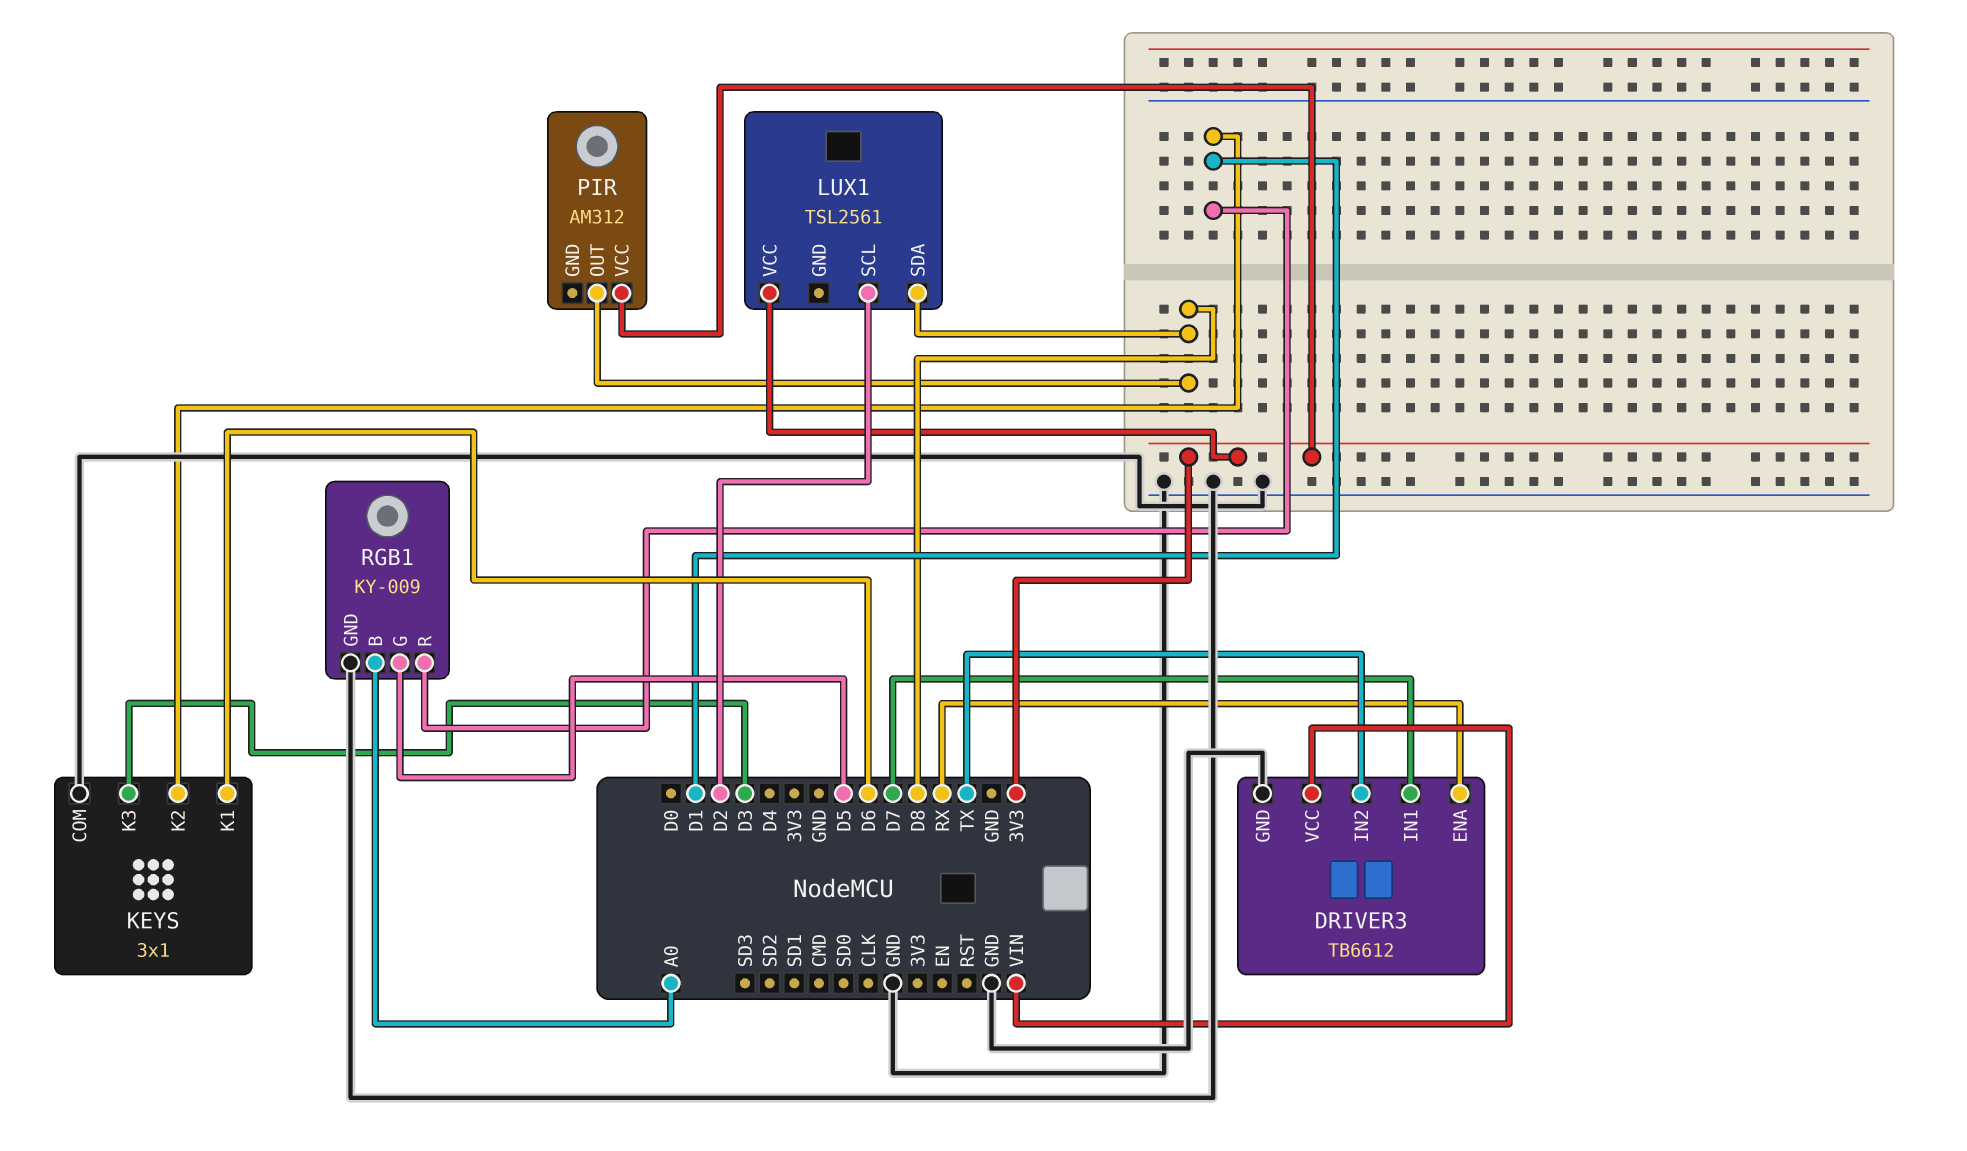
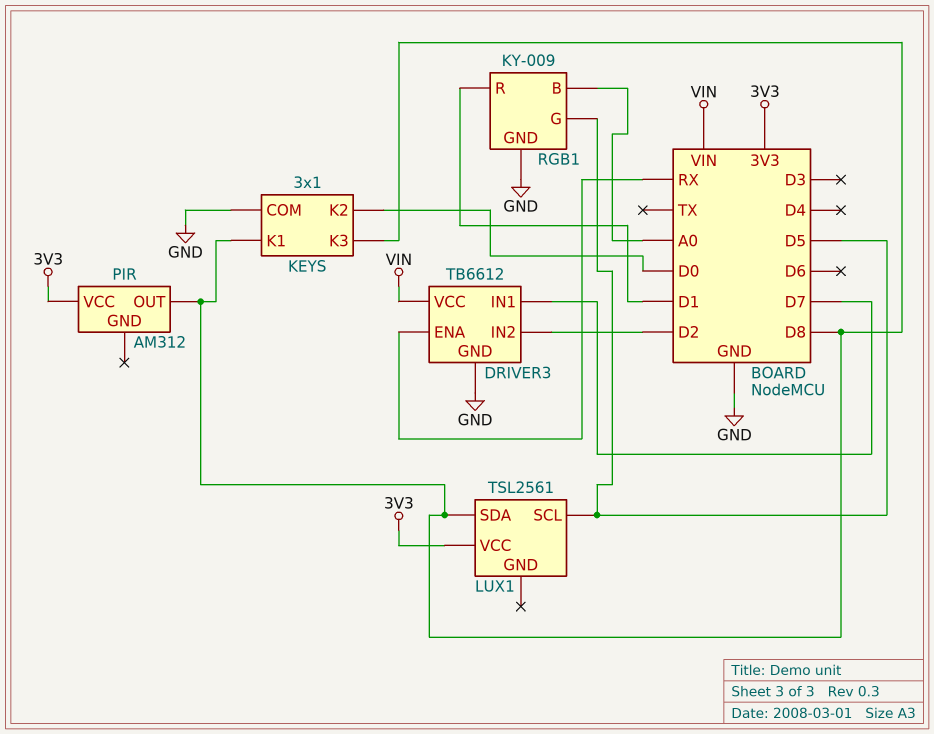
DRIVER3 pin IN2: TX -> D2
KEYS pin K1: D6 -> D8
KEYS pin K2: D1 -> D0
KEYS pin K3: D3 -> D8
LUX1 pin SCL: D2 -> D5

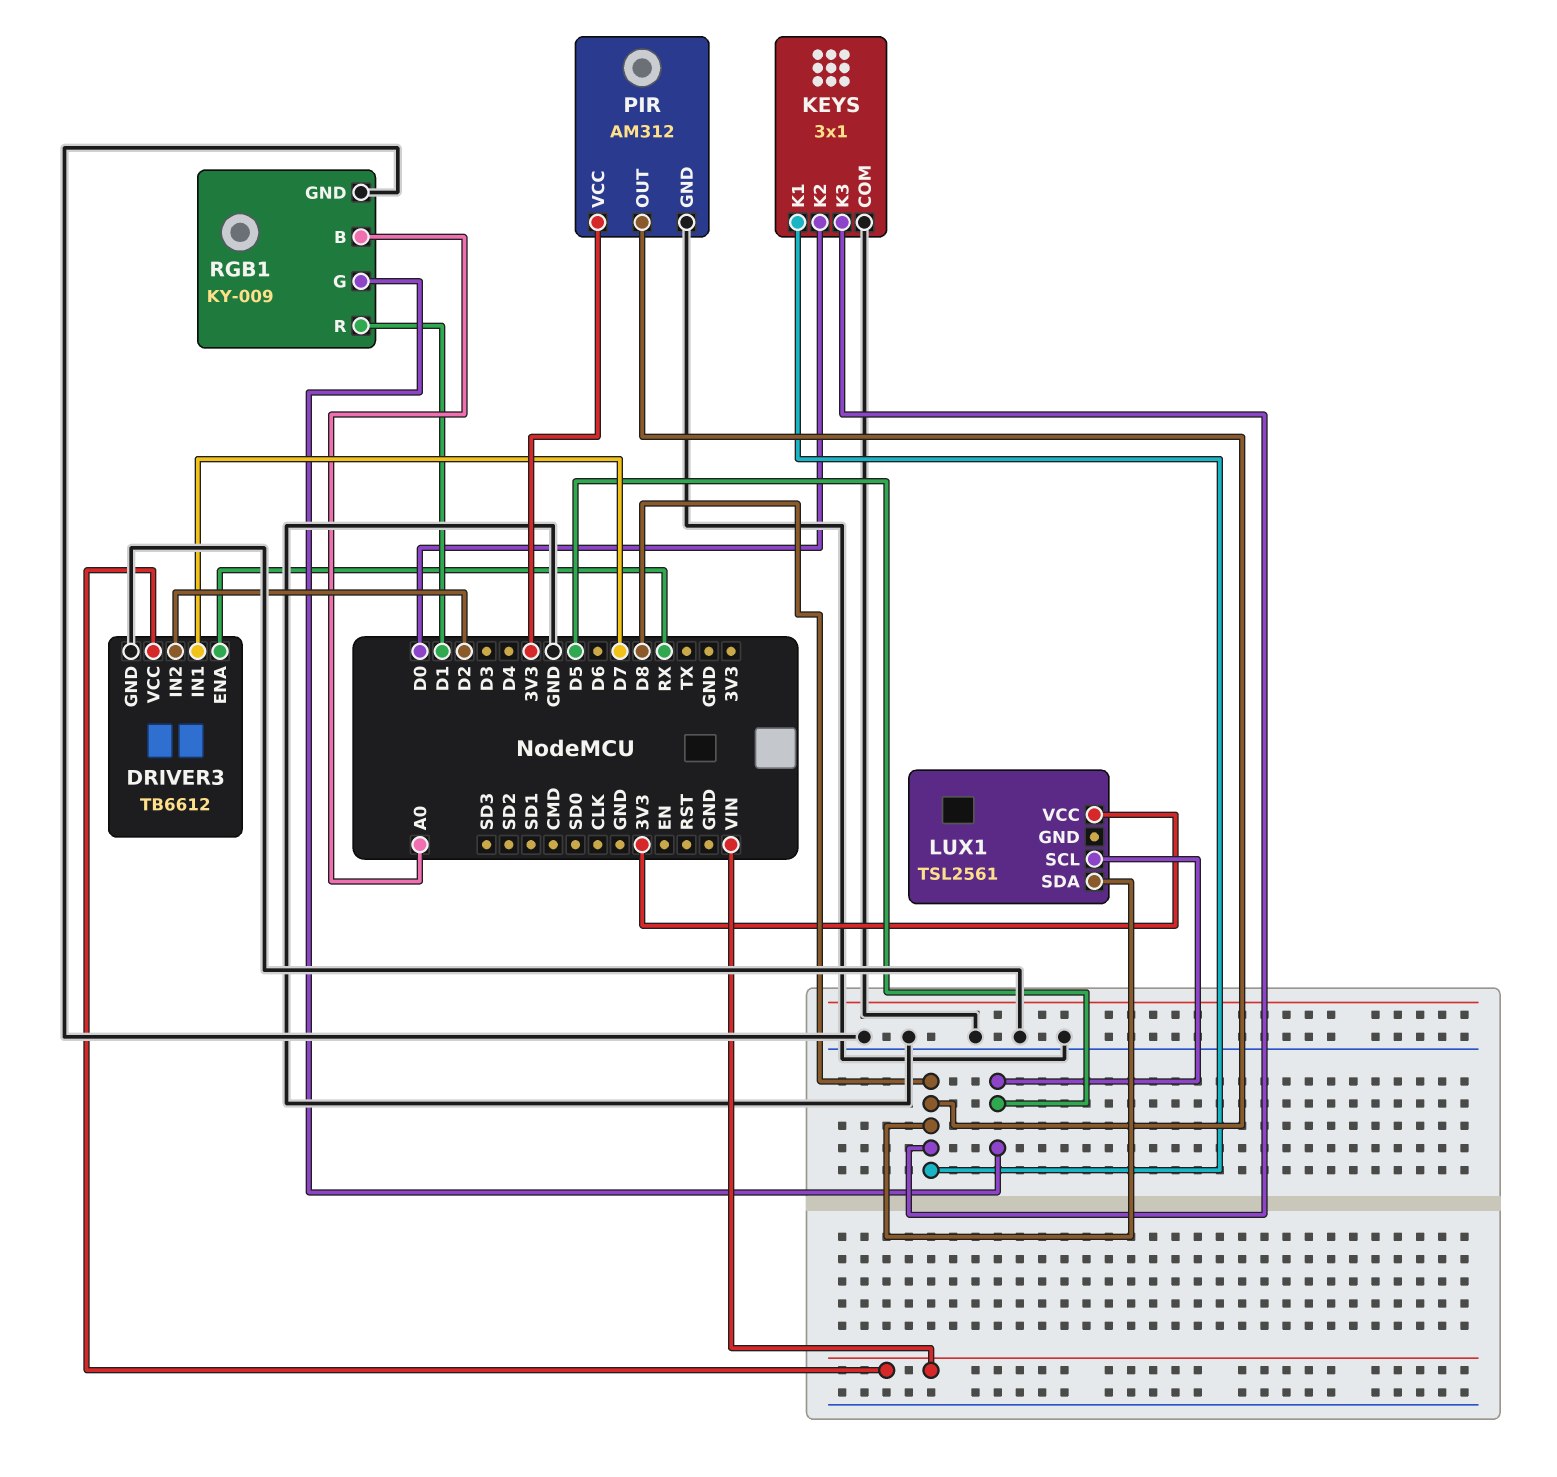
PIR pin GND: none -> GND

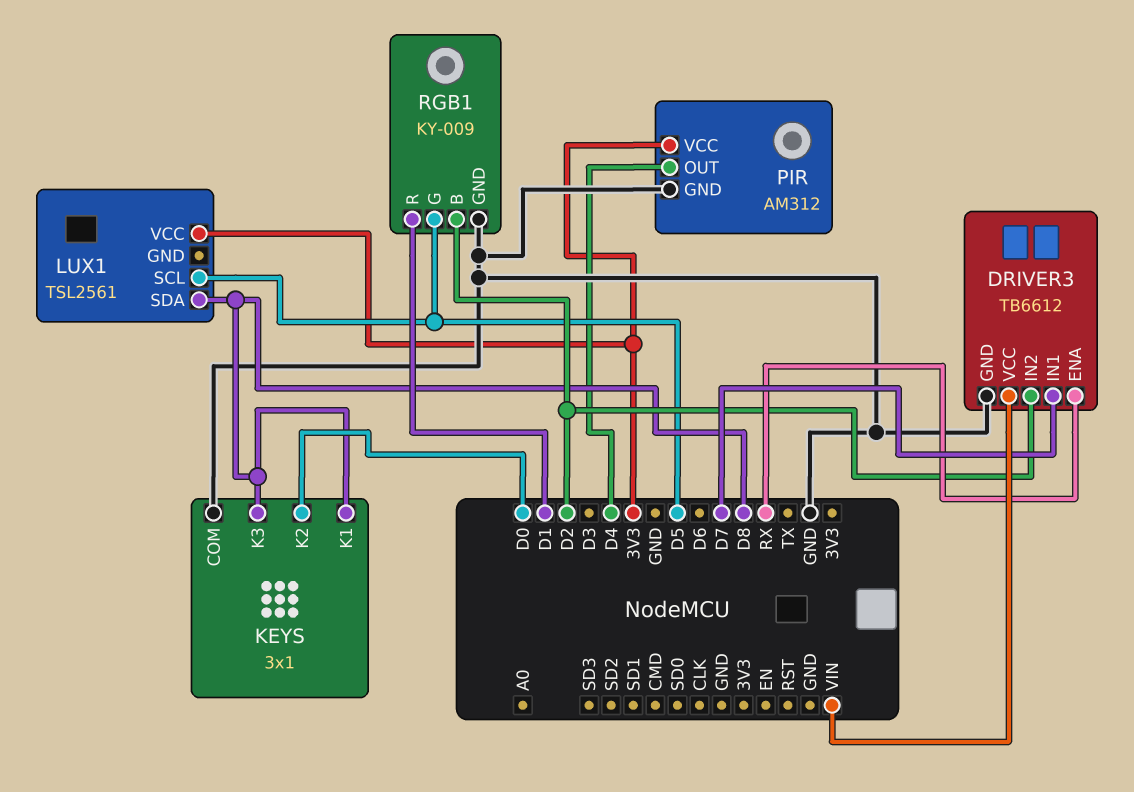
PIR pin OUT: D8 -> D4
RGB1 pin B: A0 -> D2

